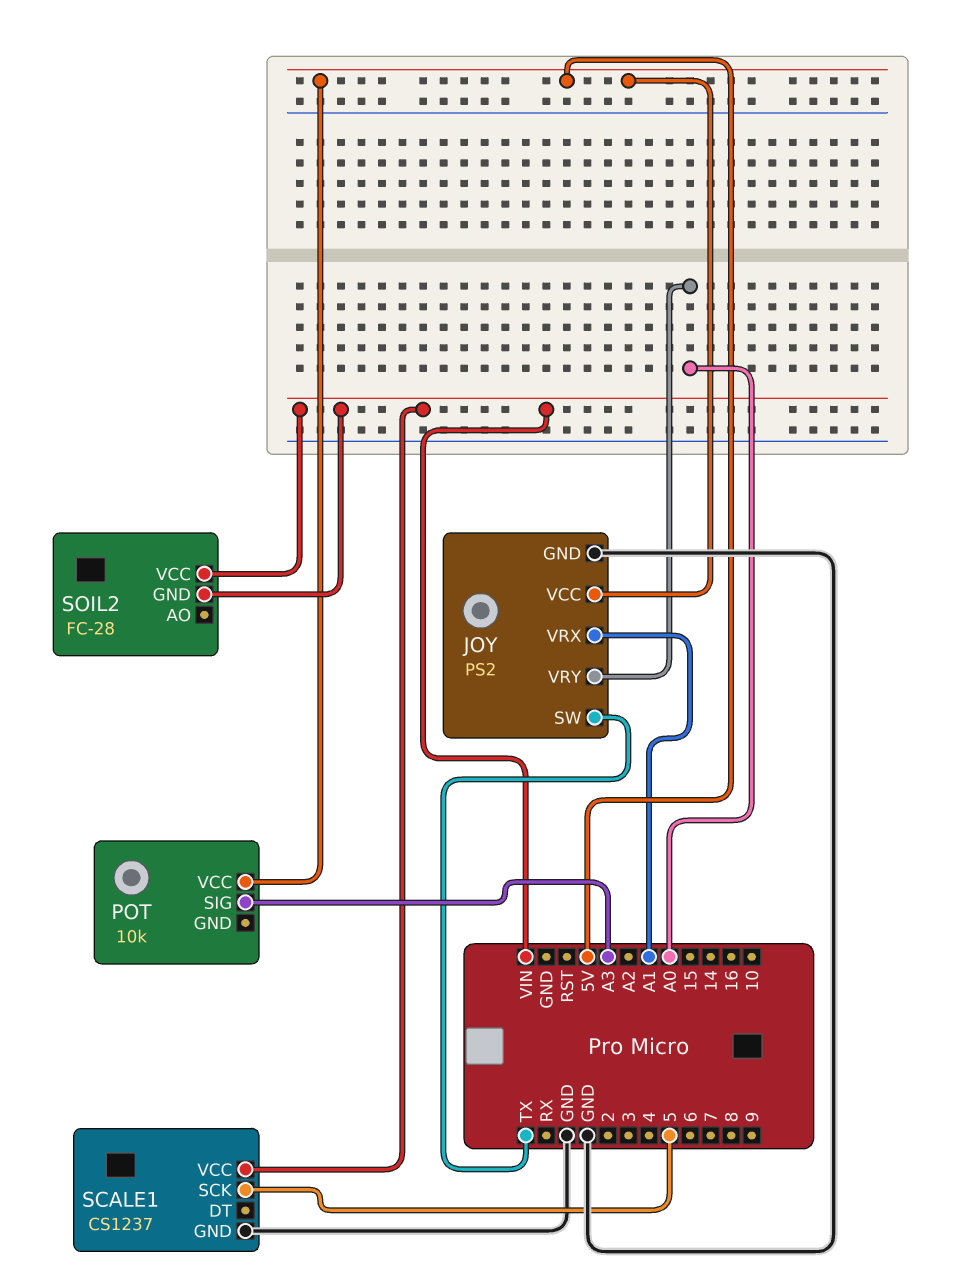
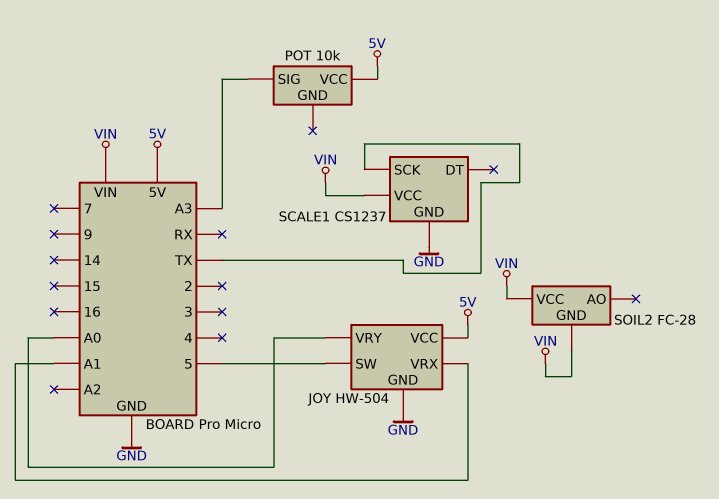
JOY: PS2 -> HW-504
JOY pin SW: TX -> 5
SCALE1 pin SCK: 5 -> TX

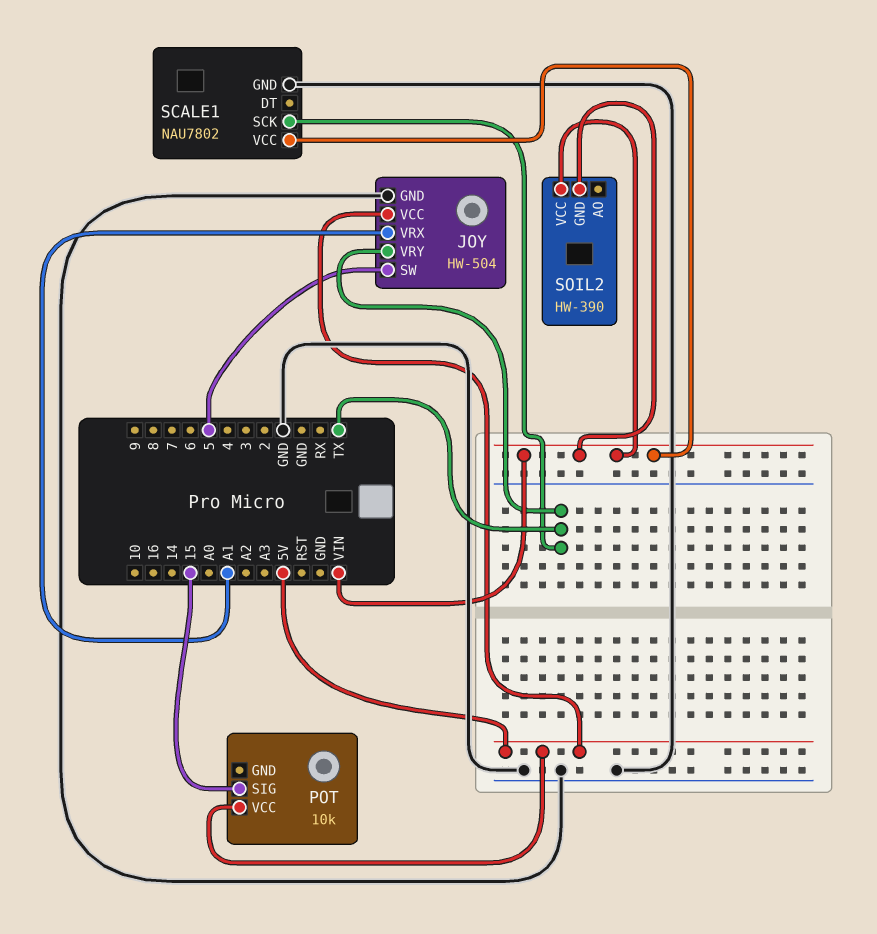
JOY pin VRY: A0 -> TX
POT pin SIG: A3 -> 15
SCALE1: CS1237 -> NAU7802
SOIL2: FC-28 -> HW-390

